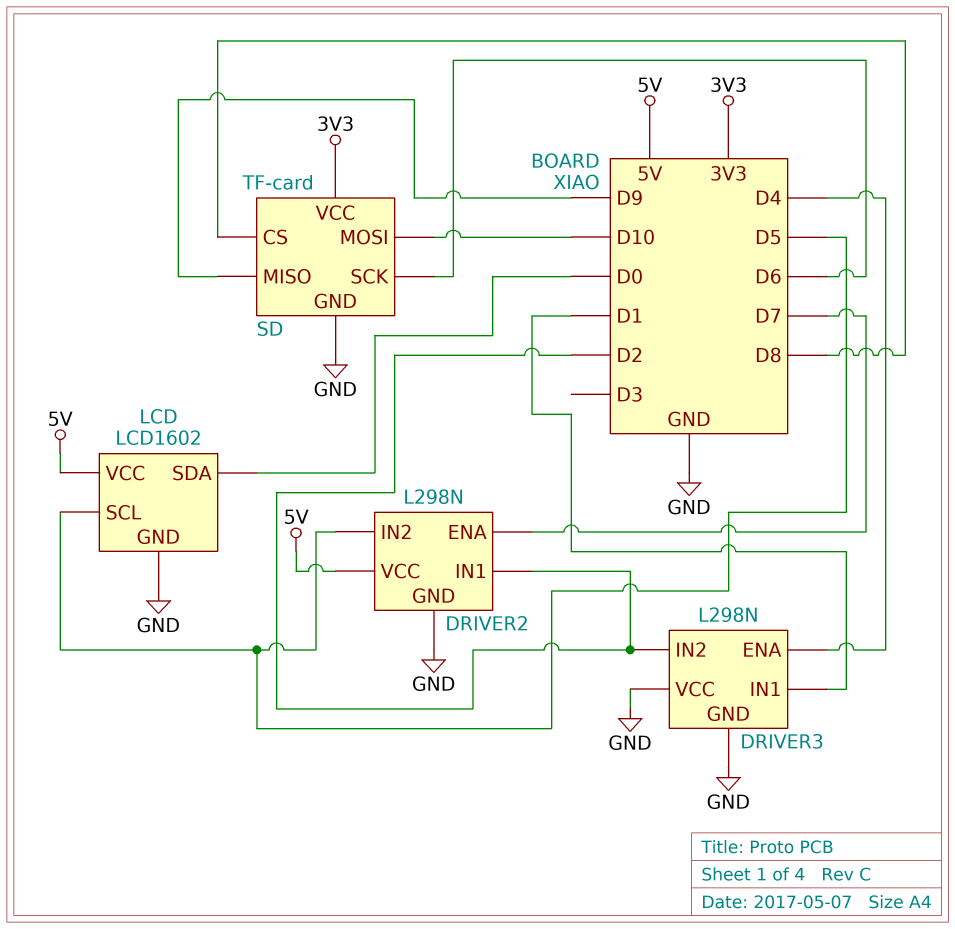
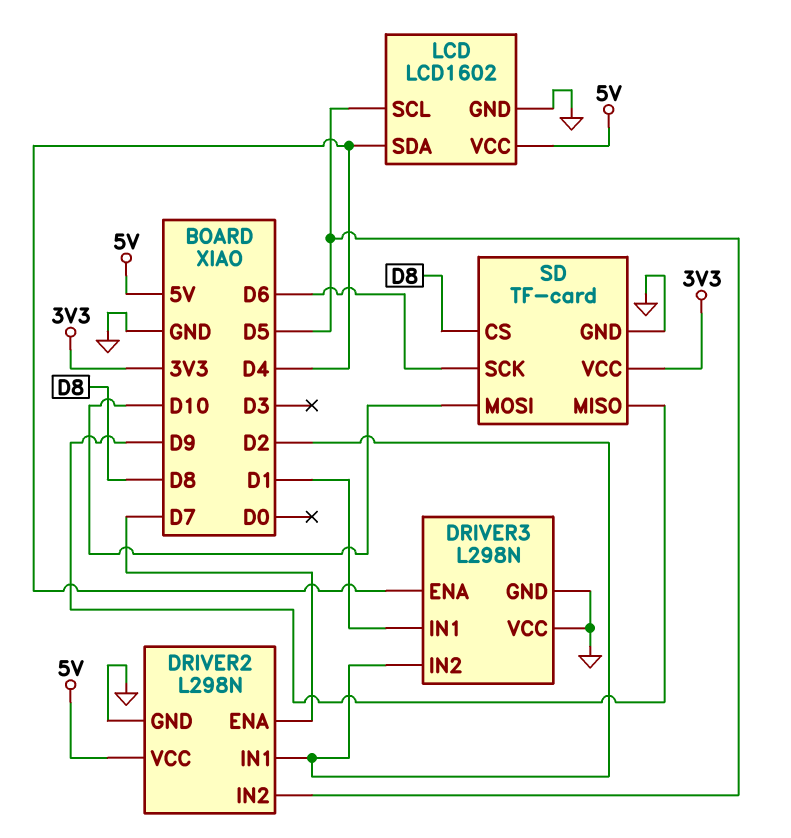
LCD pin SDA: D0 -> D4

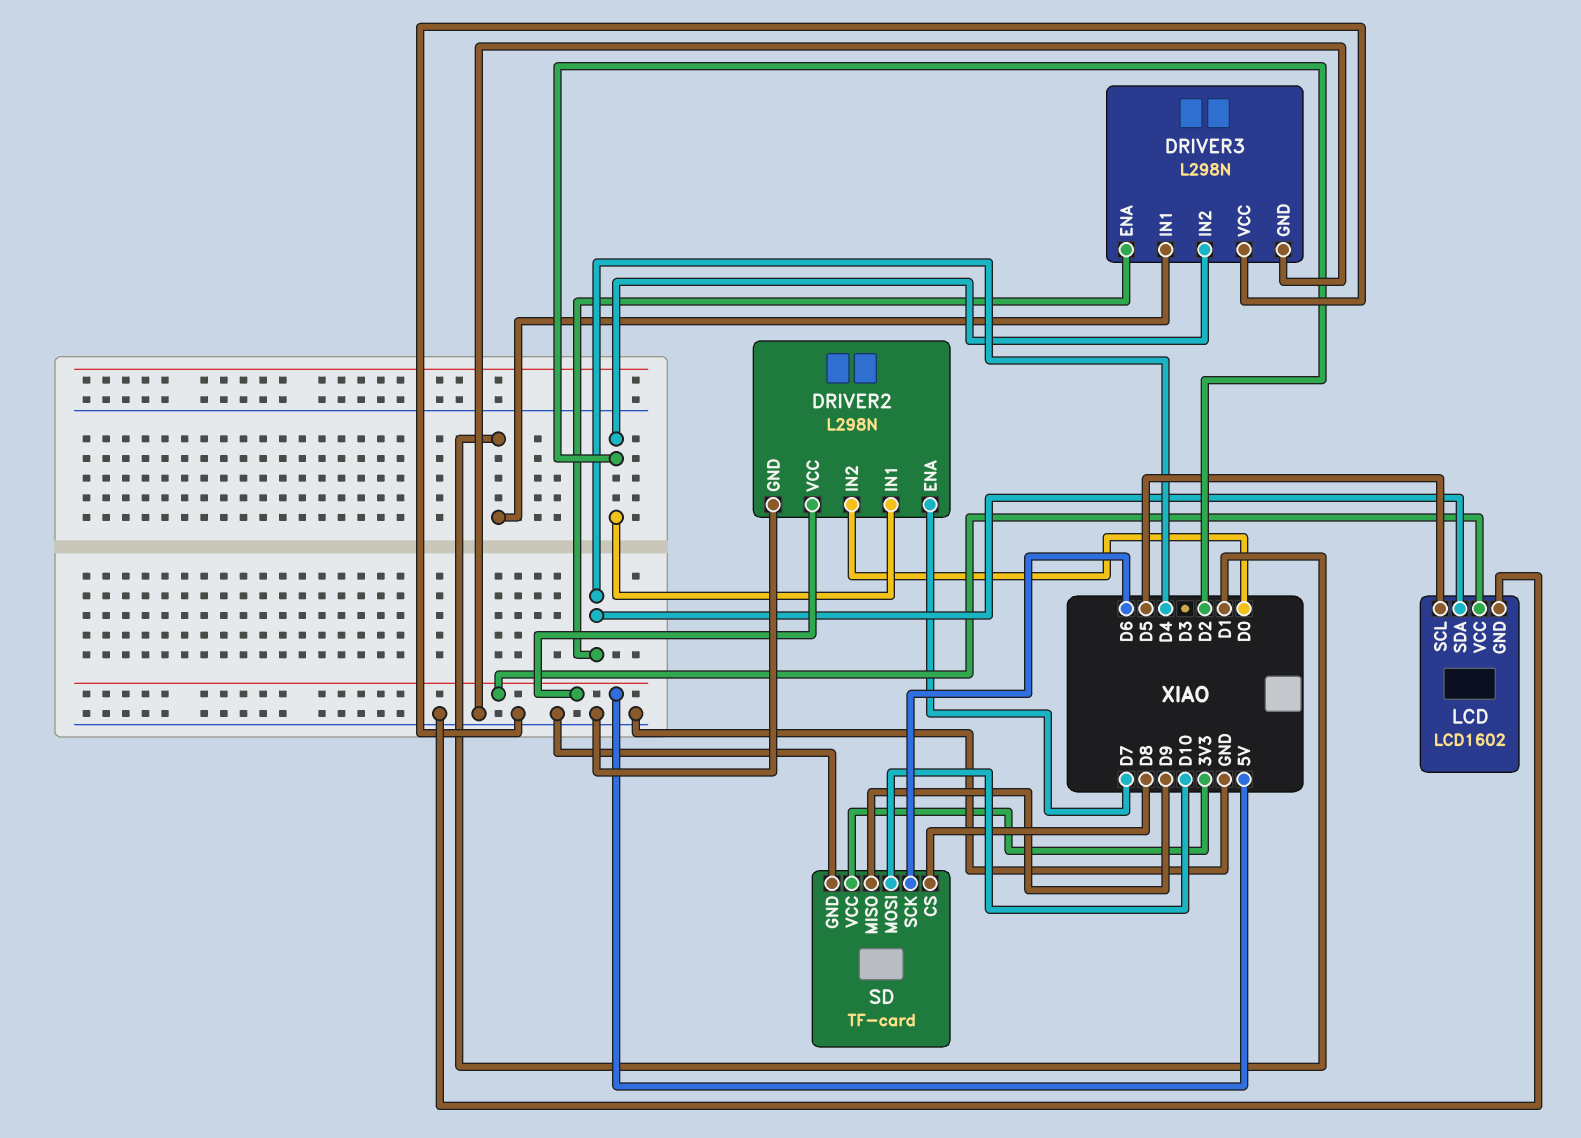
DRIVER2 pin IN2: D5 -> D0

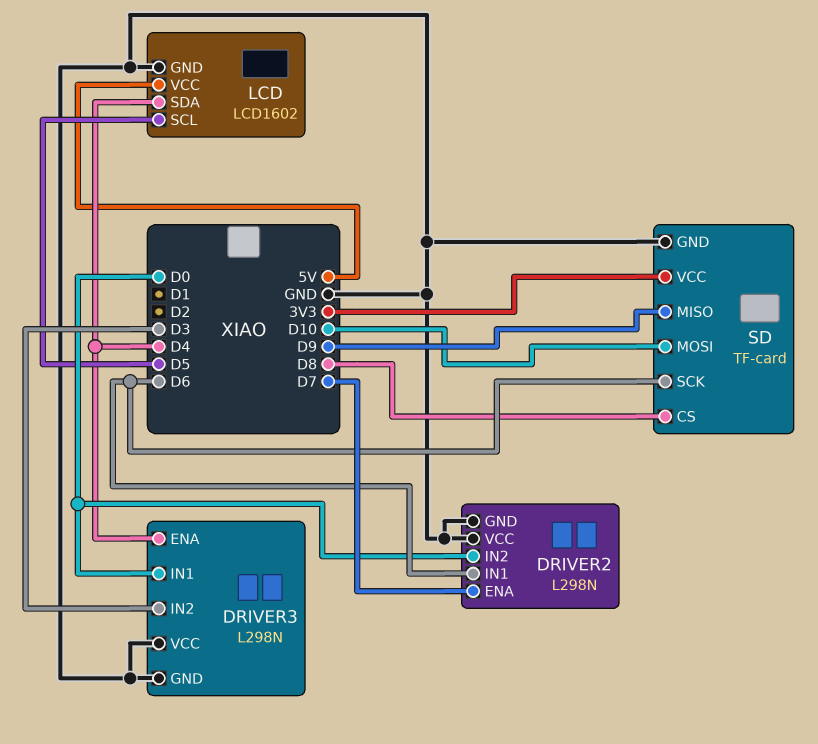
DRIVER2 pin IN1: D2 -> D6
DRIVER2 pin VCC: 5V -> GND
DRIVER3 pin IN1: D1 -> D0
DRIVER3 pin IN2: D2 -> D3

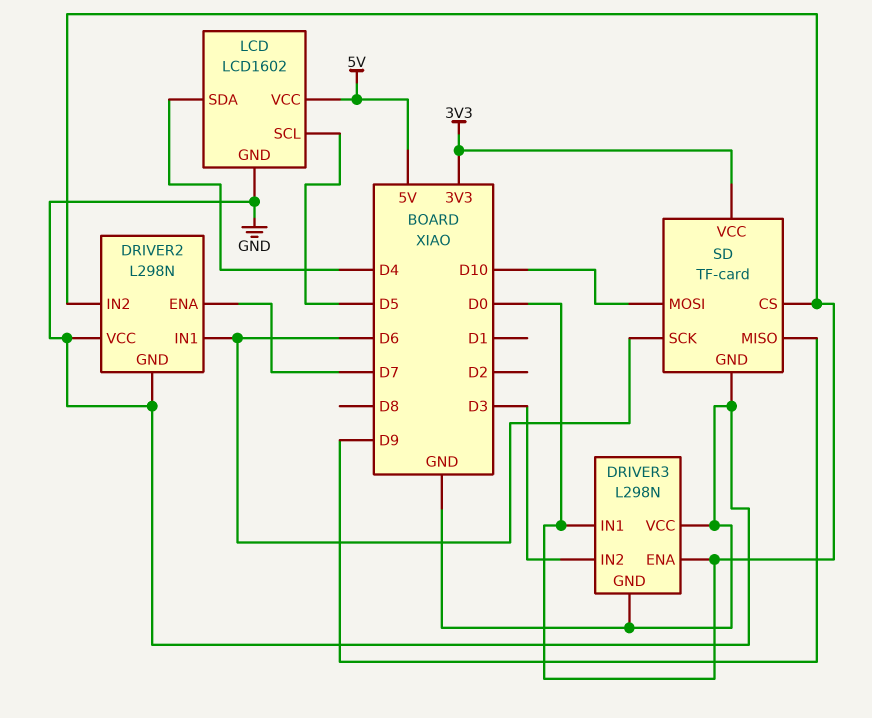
DRIVER3 pin ENA: D4 -> D0
SD pin CS: D8 -> D0

